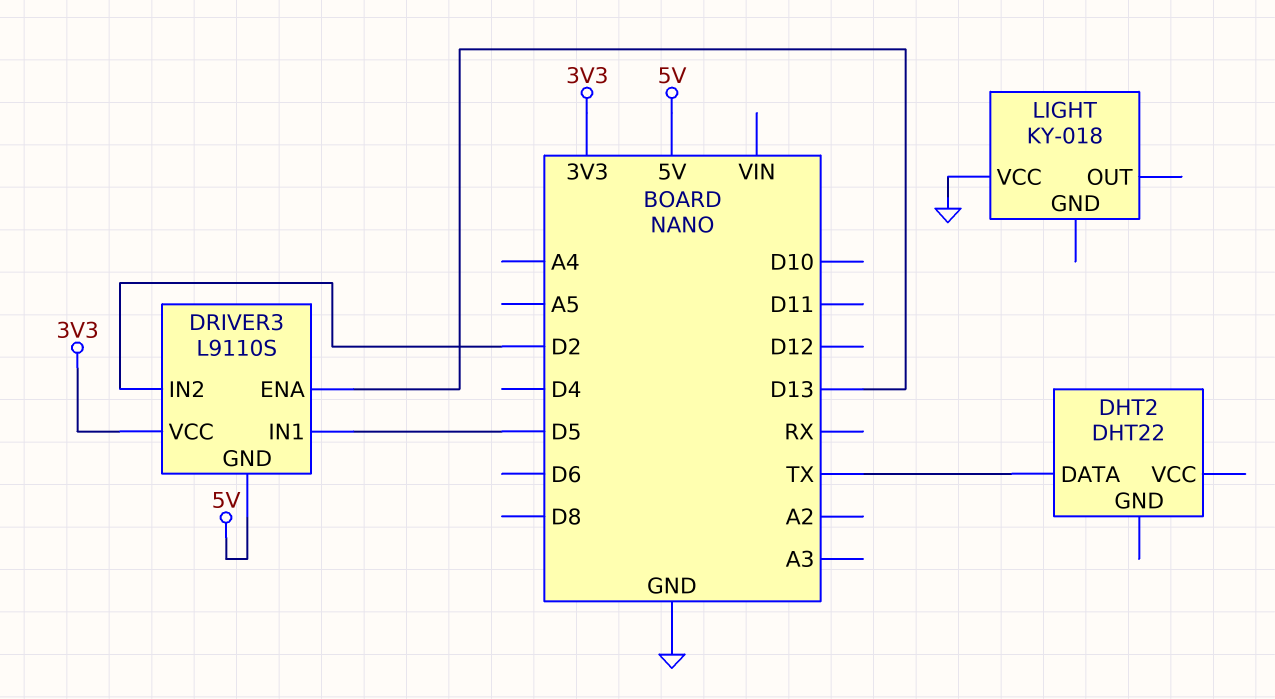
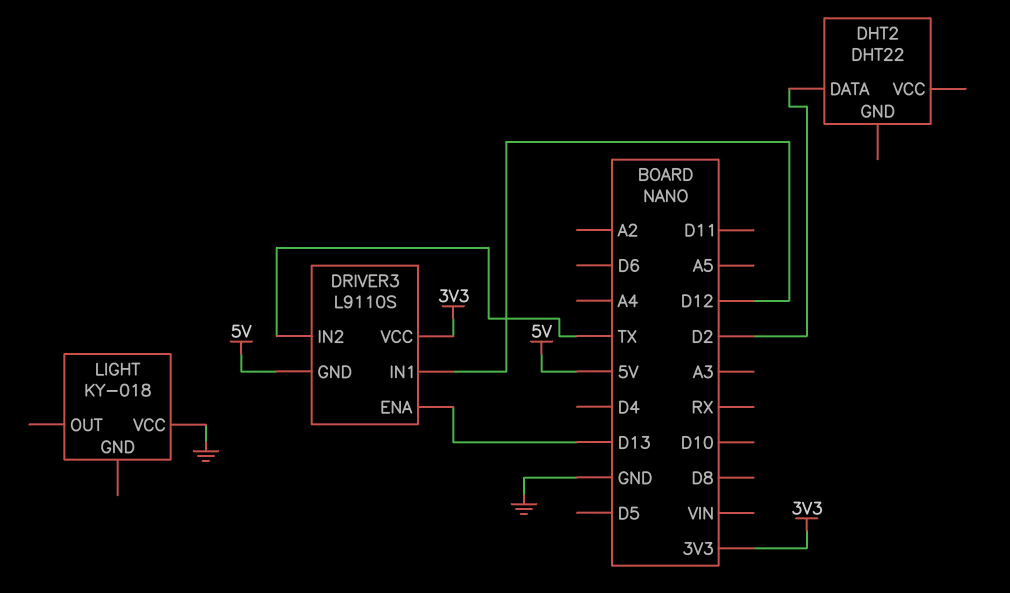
DHT2 pin DATA: TX -> D2
DRIVER3 pin IN1: D5 -> D12
DRIVER3 pin IN2: D2 -> TX

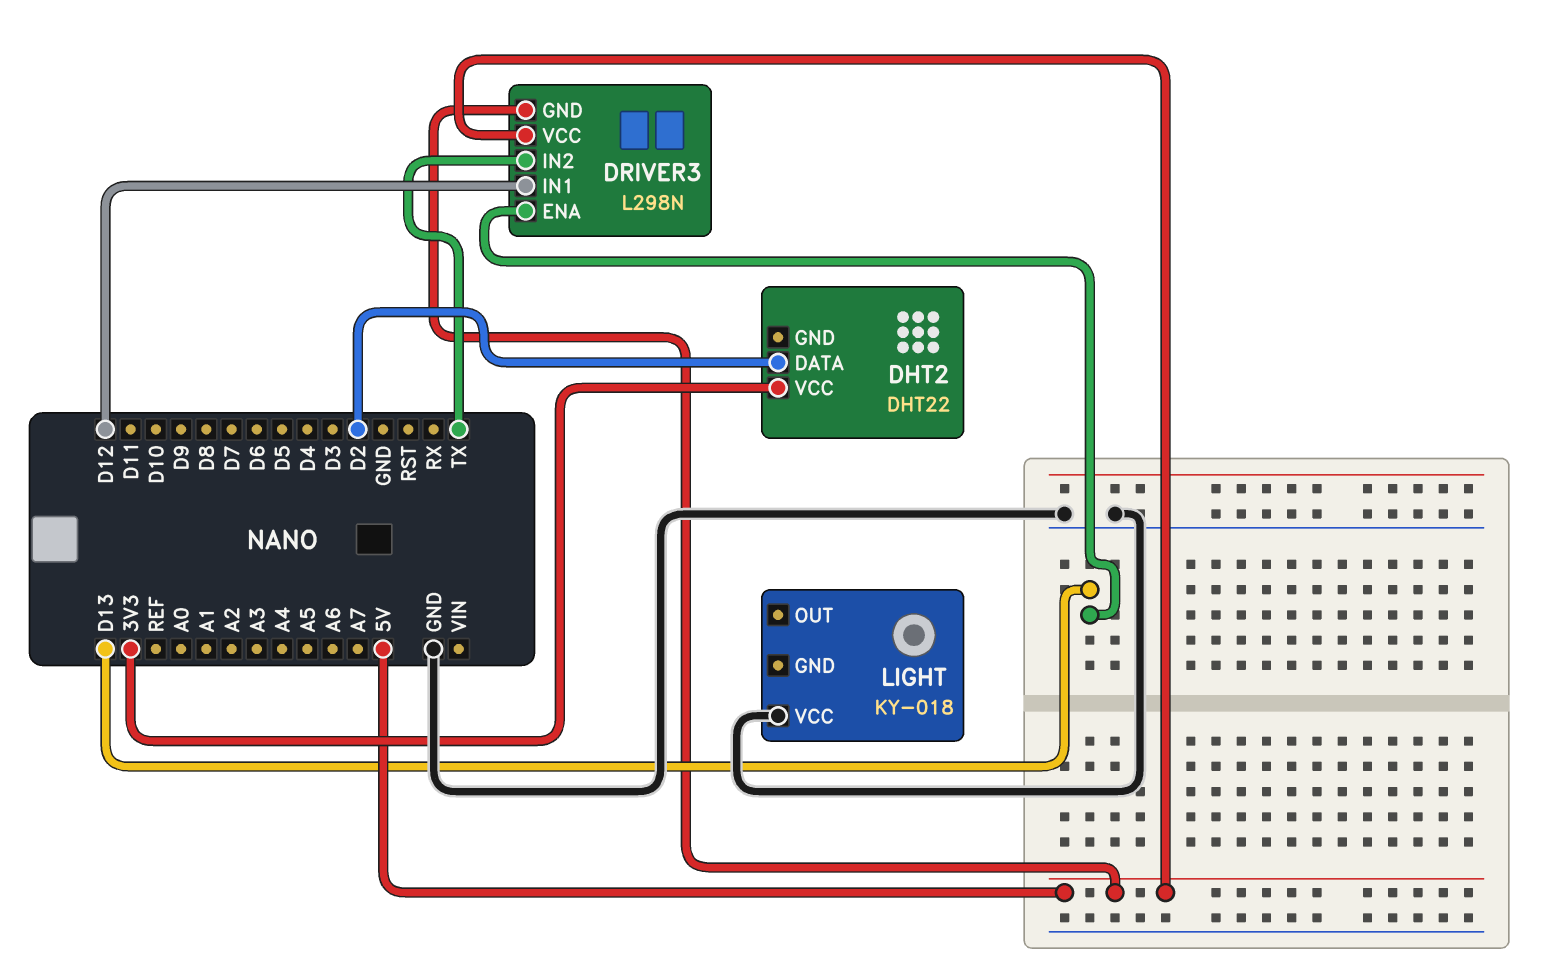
DHT2 pin VCC: none -> 3V3
DRIVER3: L9110S -> L298N
DRIVER3 pin VCC: 3V3 -> 5V

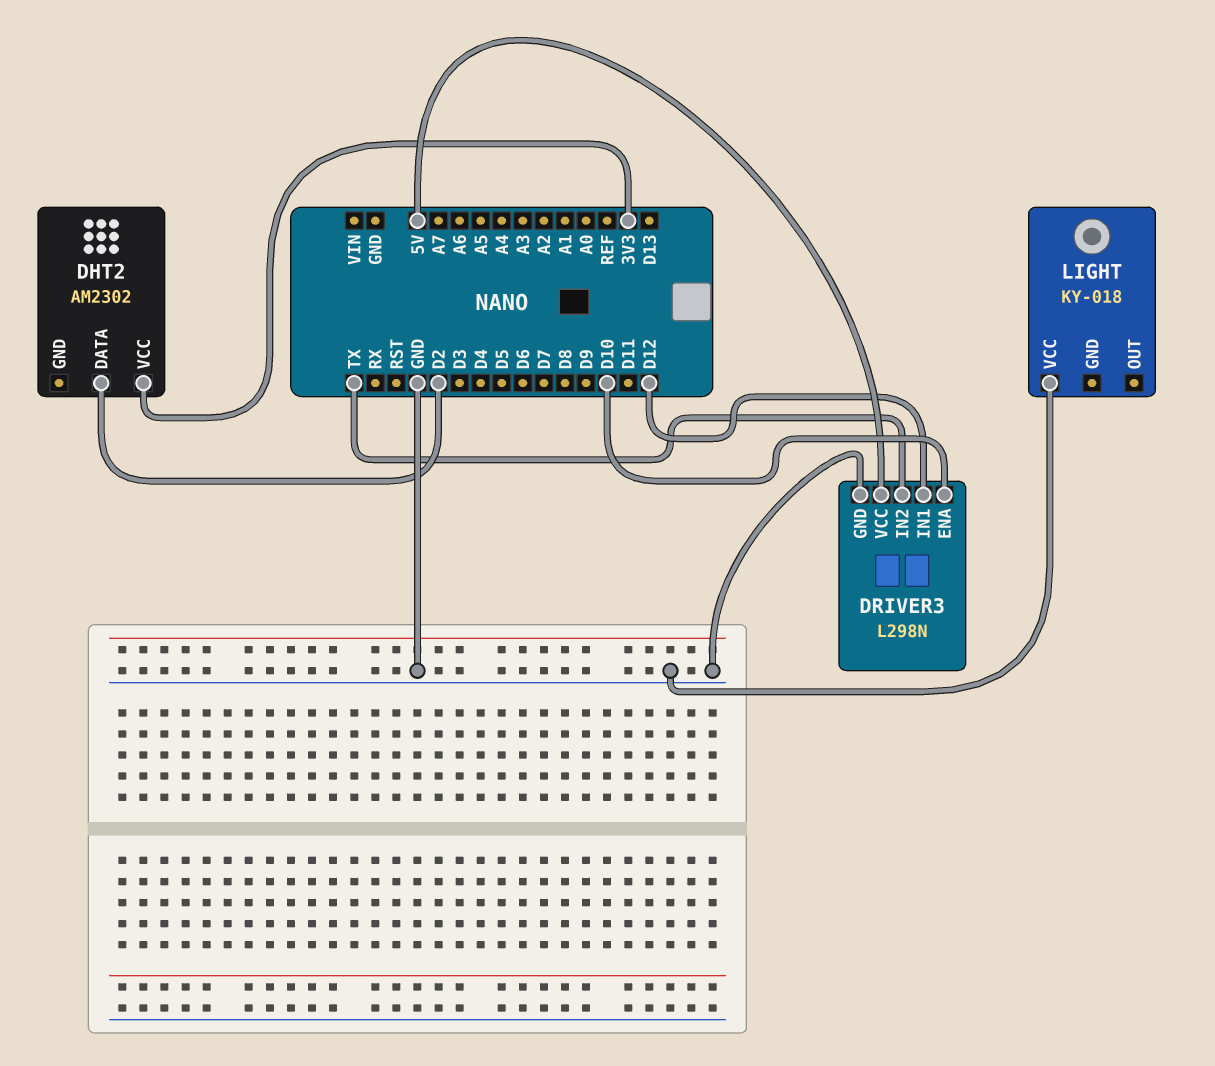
DHT2: DHT22 -> AM2302
DRIVER3 pin ENA: D13 -> D10
DRIVER3 pin GND: 5V -> GND

